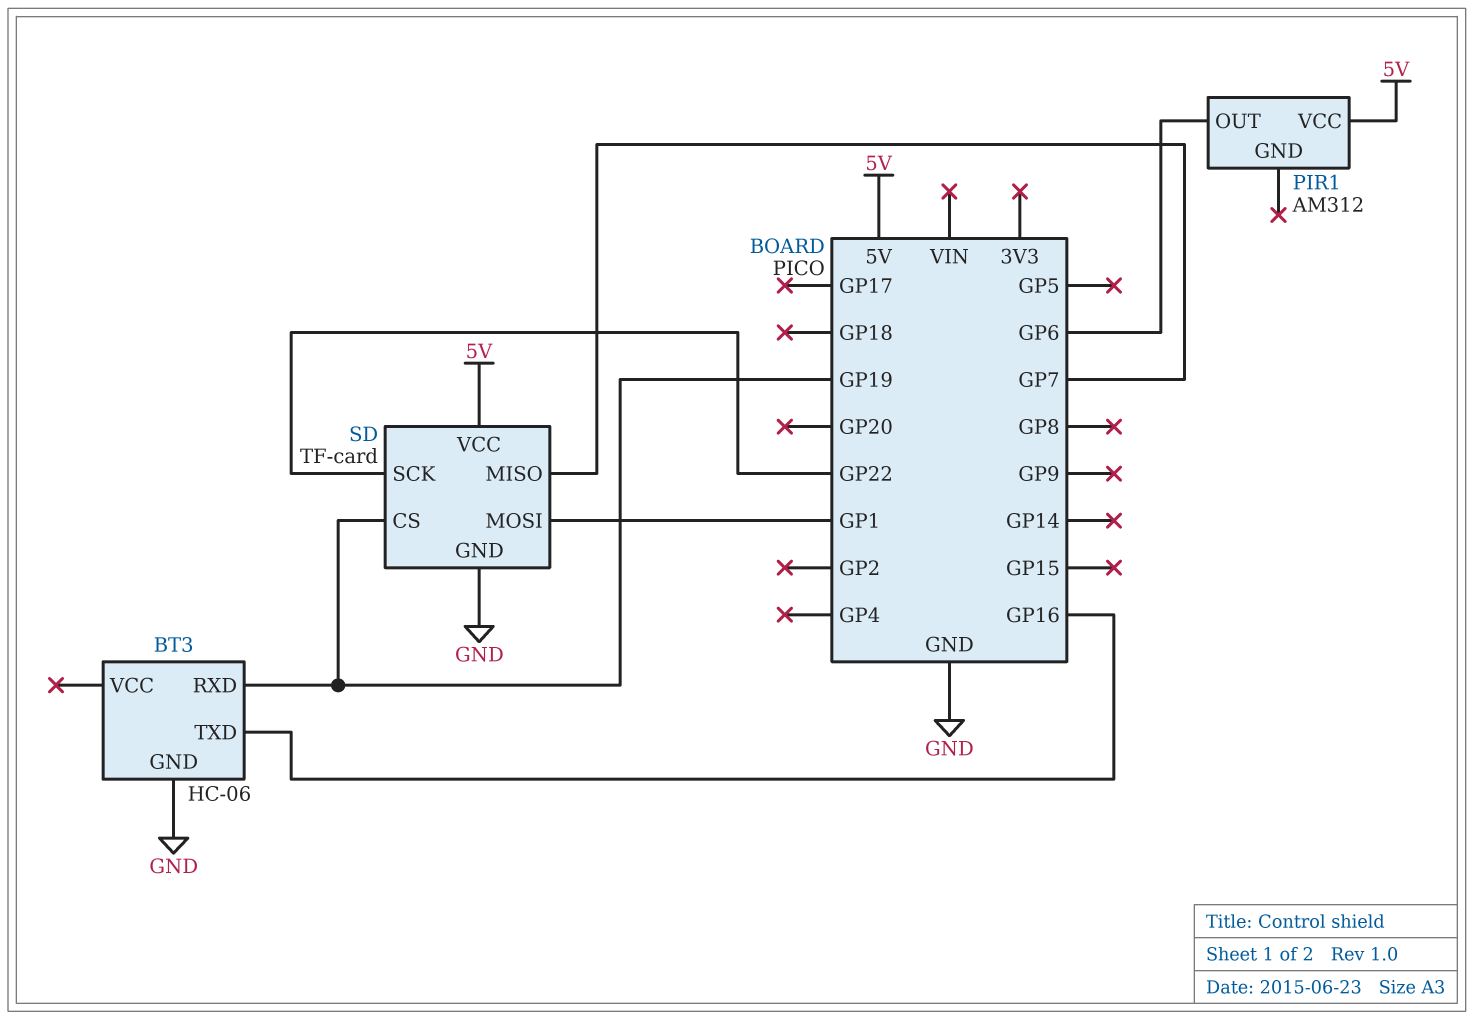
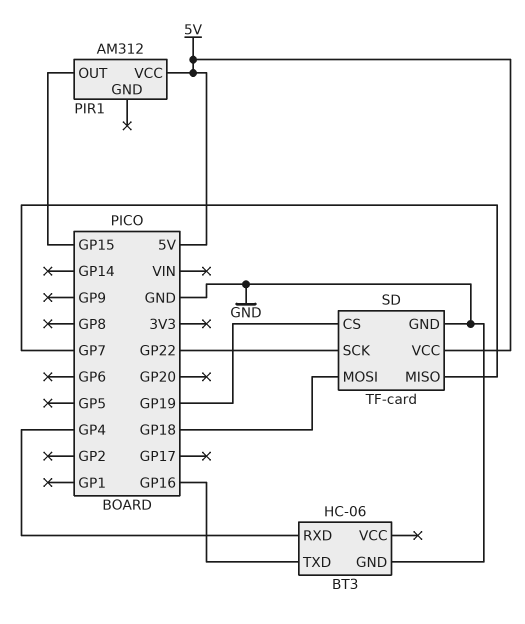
BT3 pin RXD: GP19 -> GP4
PIR1 pin OUT: GP6 -> GP15
SD pin MOSI: GP1 -> GP18

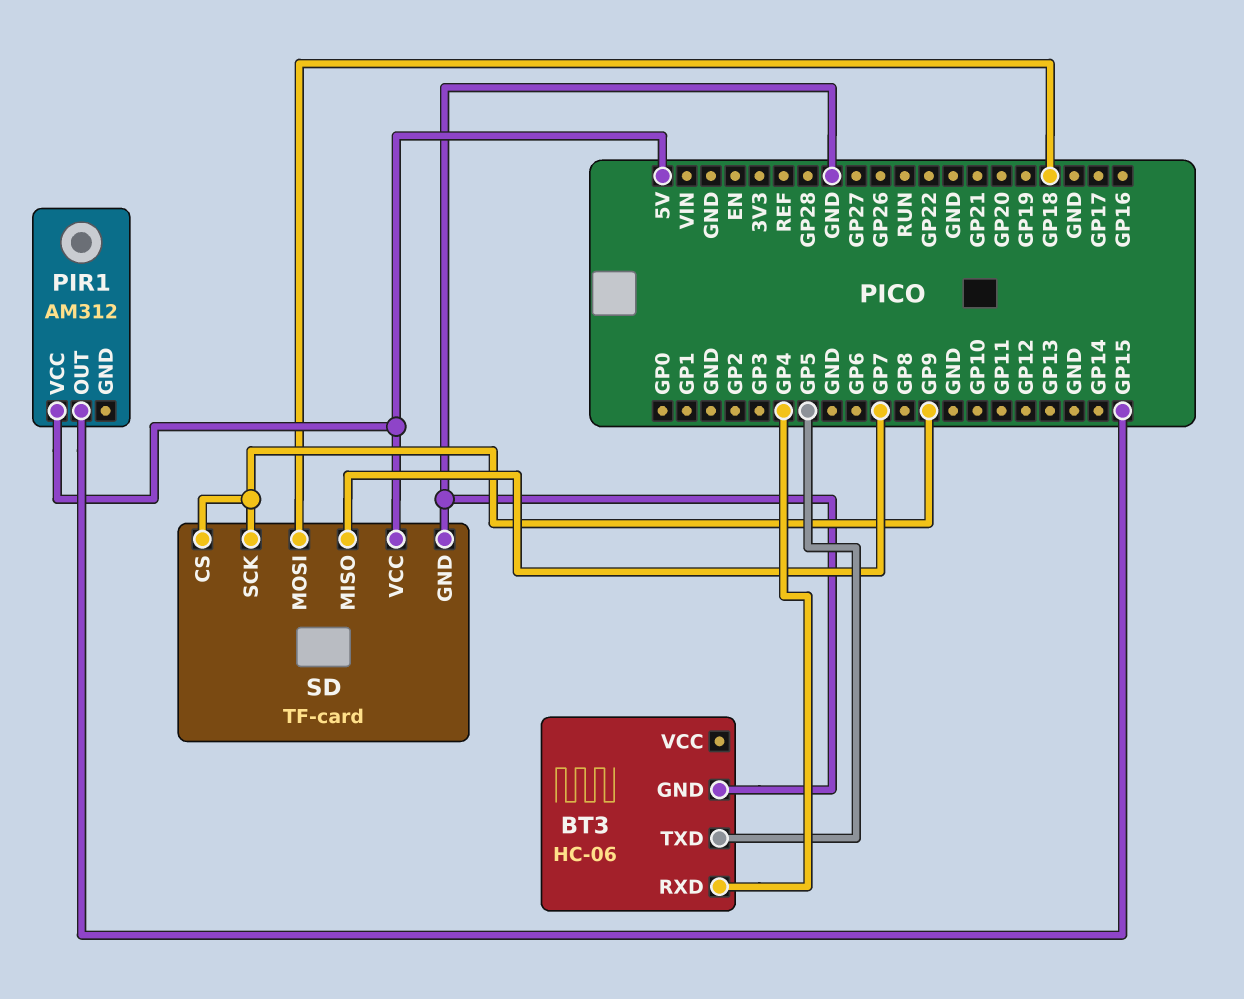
BT3 pin TXD: GP16 -> GP5
SD pin CS: GP19 -> GP9
SD pin SCK: GP22 -> GP9

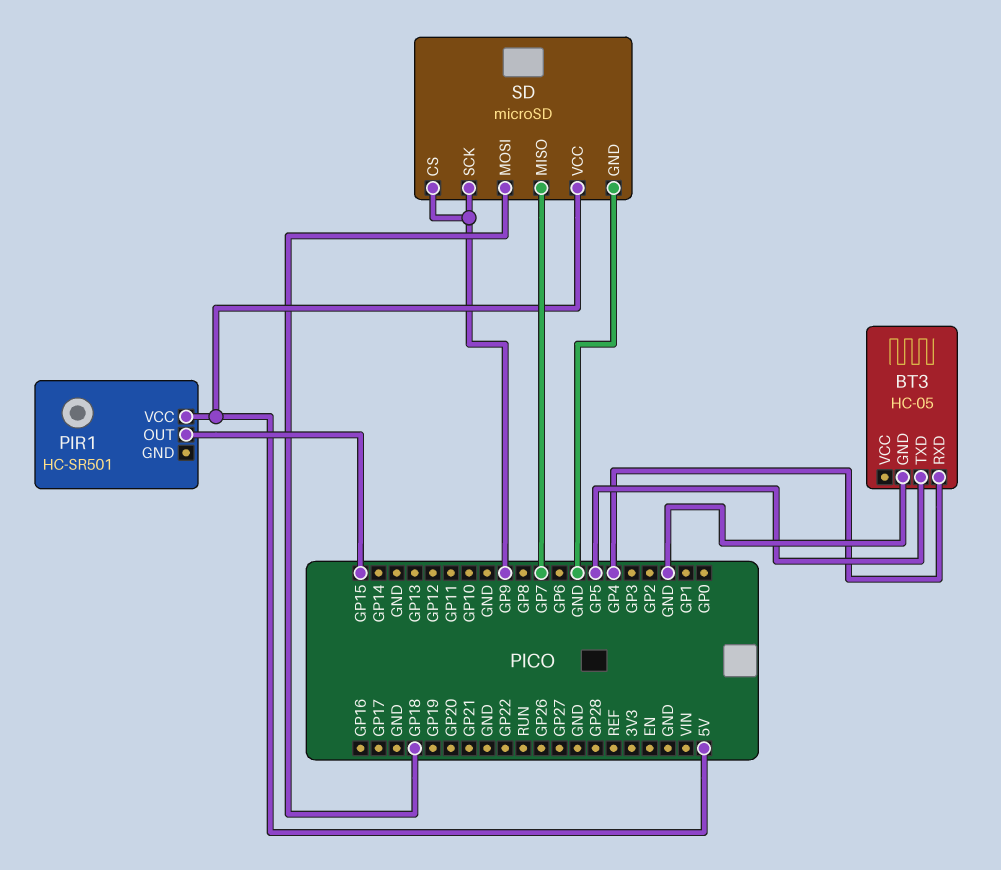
BT3: HC-06 -> HC-05
PIR1: AM312 -> HC-SR501
SD: TF-card -> microSD

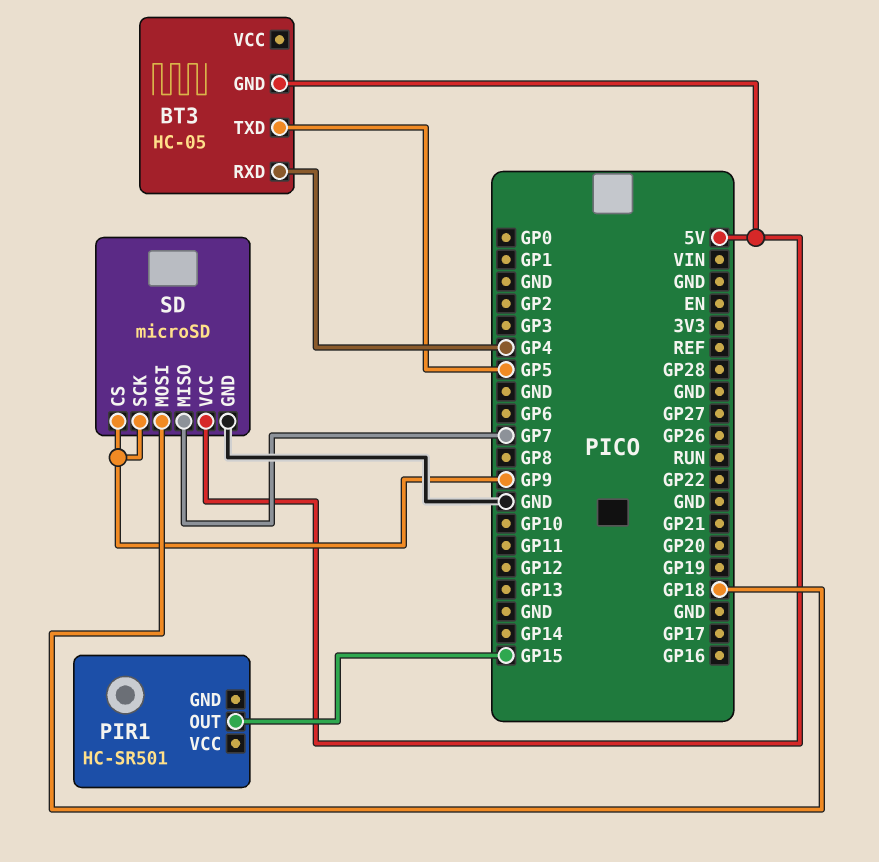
BT3 pin GND: GND -> 5V
PIR1 pin VCC: 5V -> none

